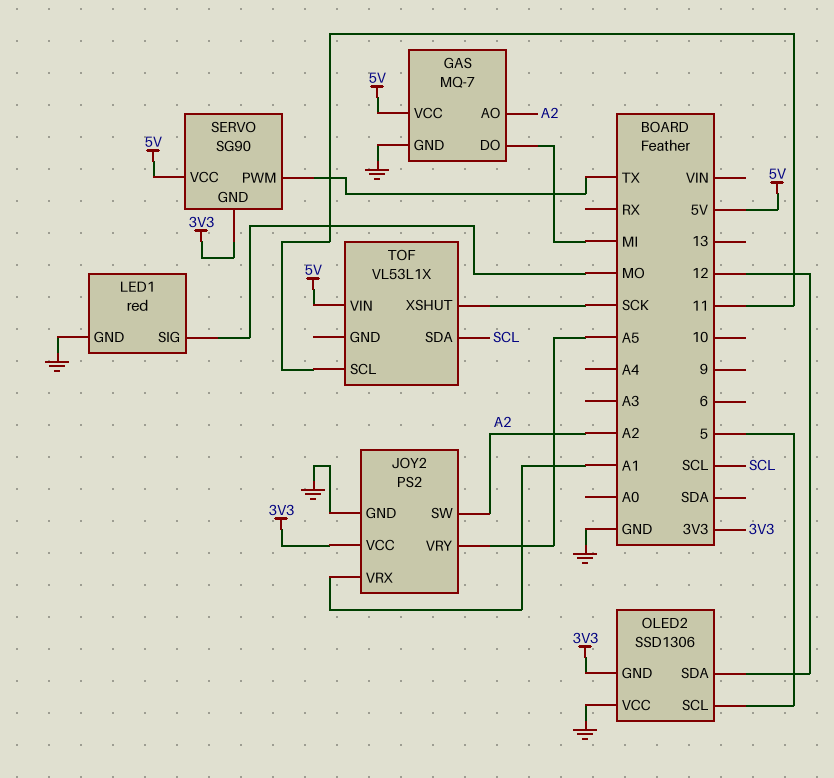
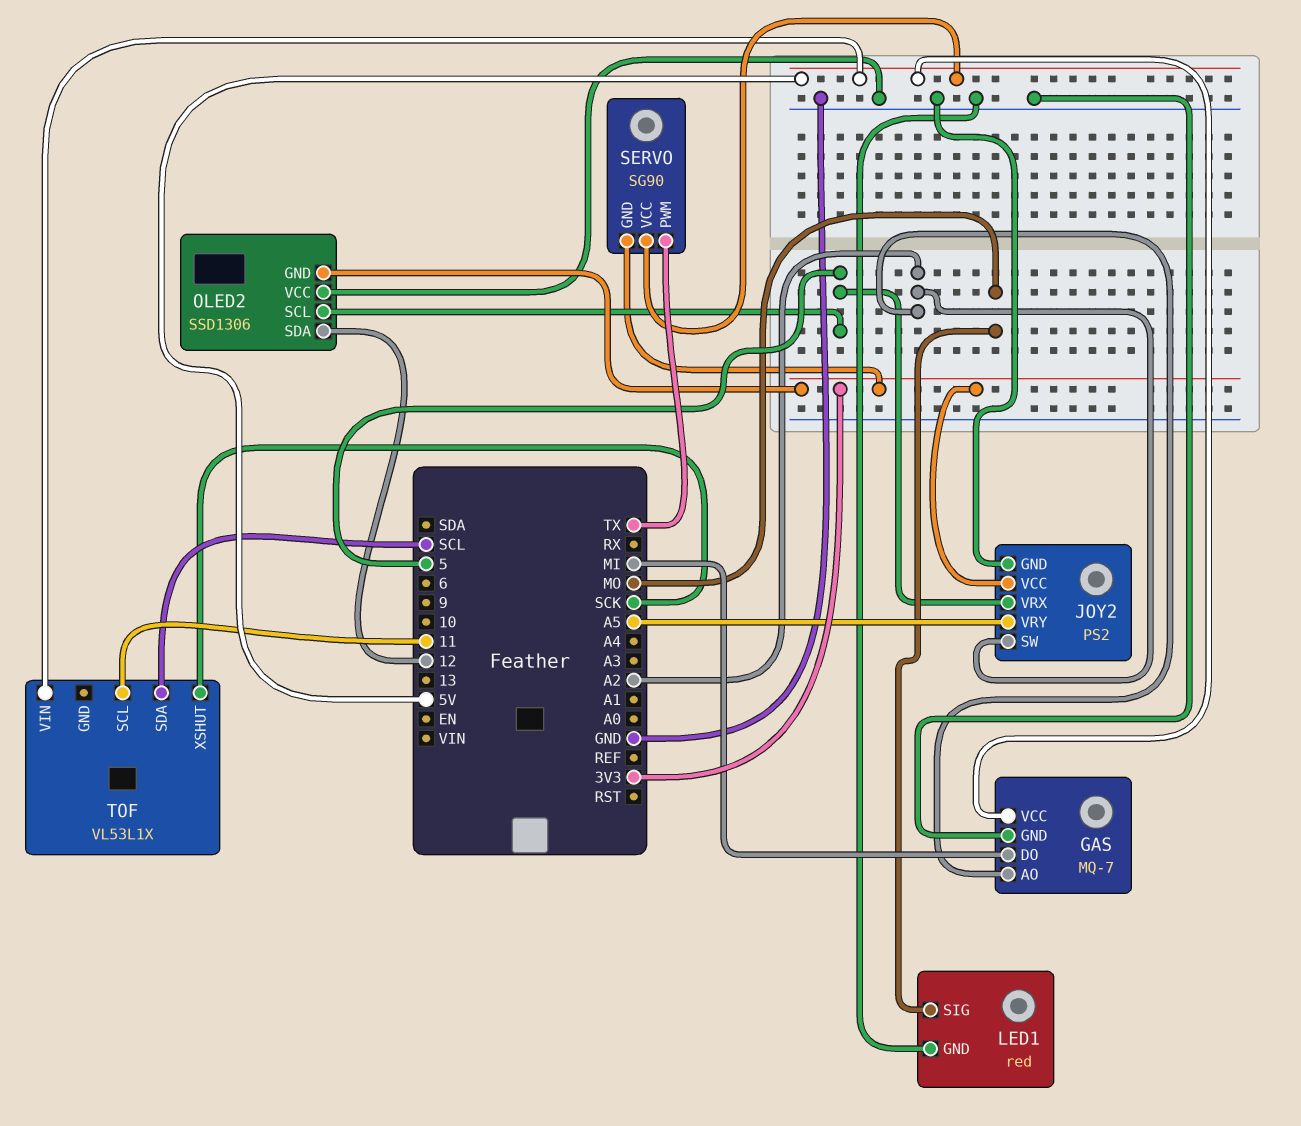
JOY2 pin VRX: A1 -> 5

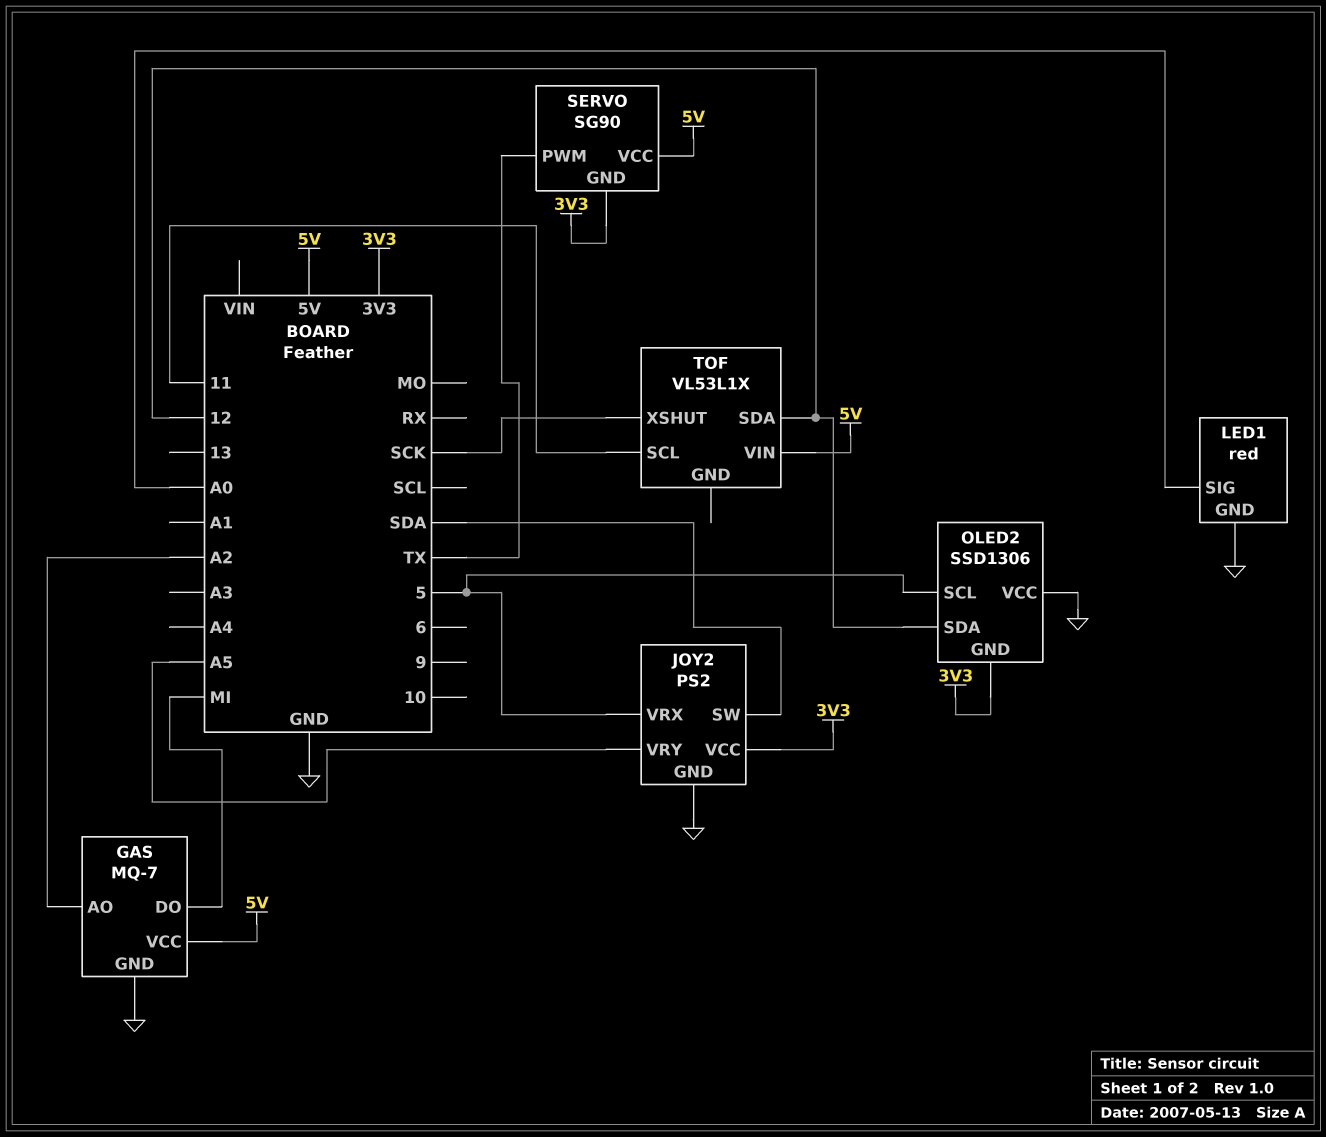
JOY2 pin SW: A2 -> SDA
LED1 pin SIG: MO -> A0
TOF pin SDA: SCL -> 12

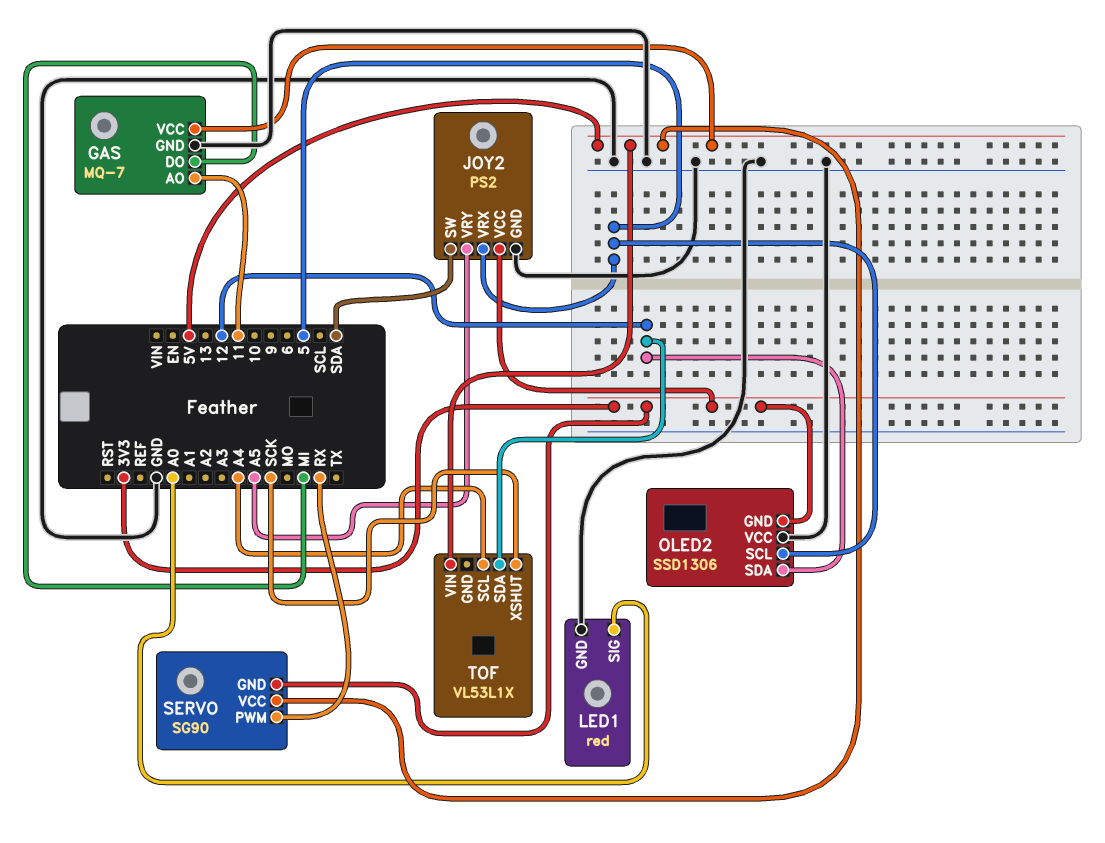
GAS pin AO: A2 -> 11
SERVO pin PWM: TX -> RX
TOF pin SCL: 11 -> A4

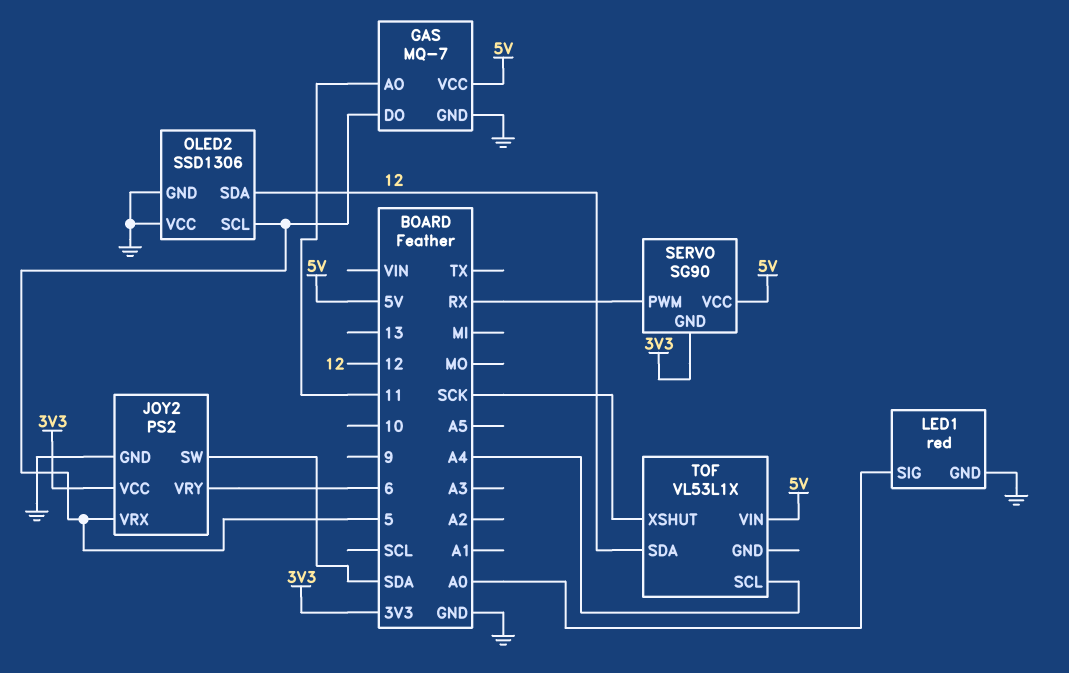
GAS pin DO: MI -> 5
JOY2 pin VRY: A5 -> 6
OLED2 pin GND: 3V3 -> GND

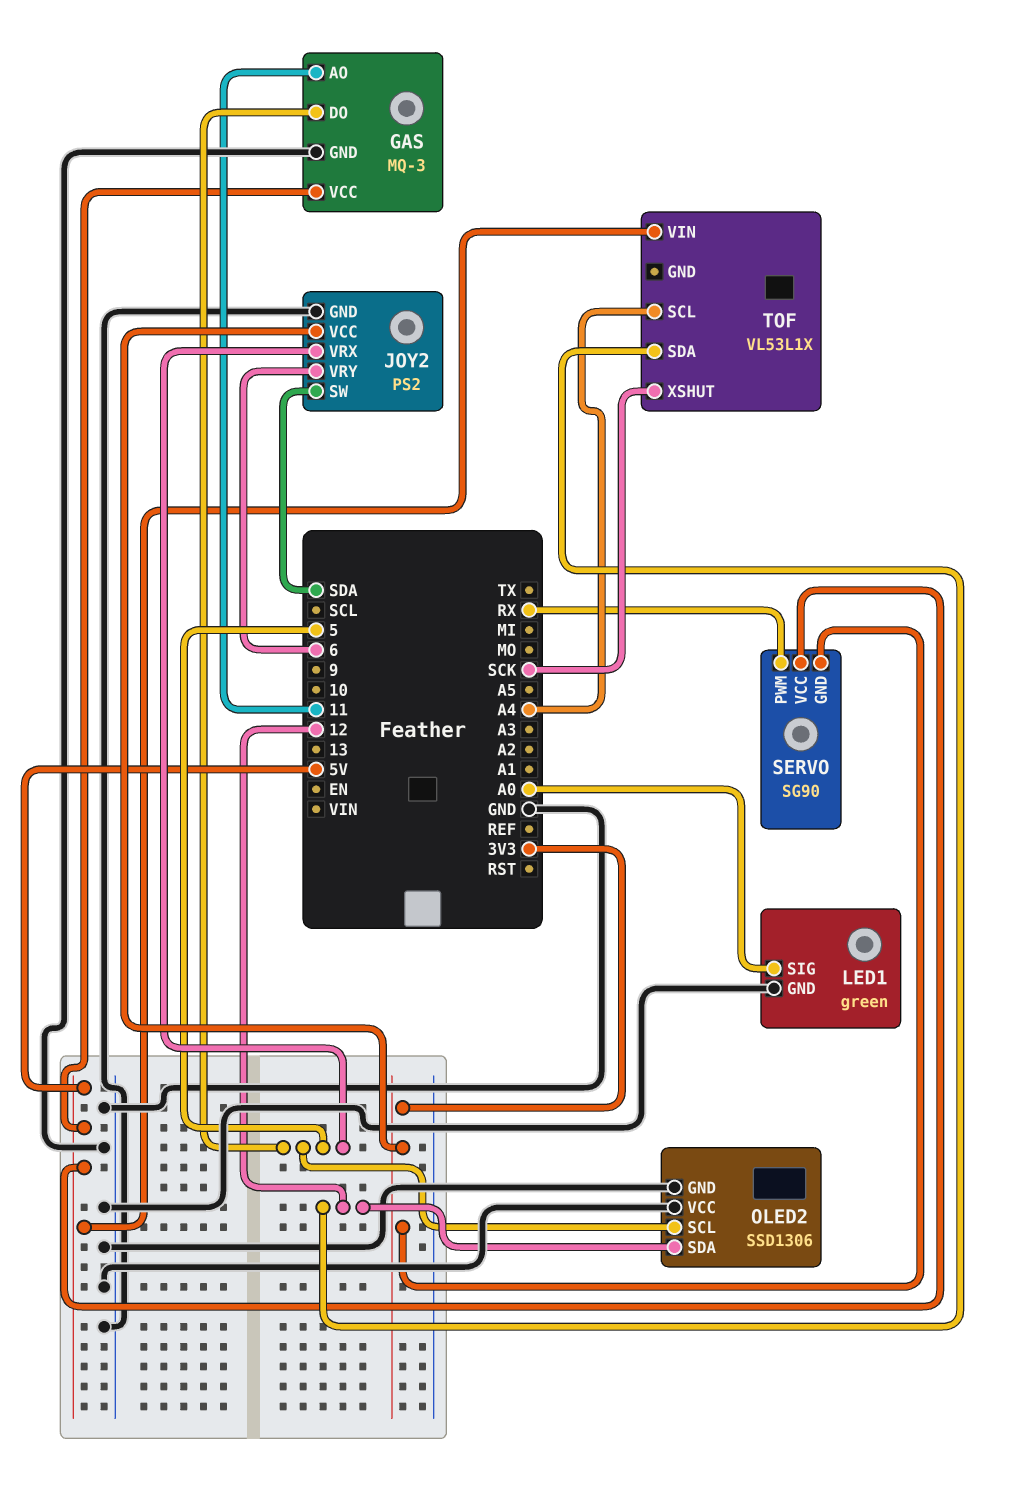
GAS: MQ-7 -> MQ-3
LED1: red -> green

